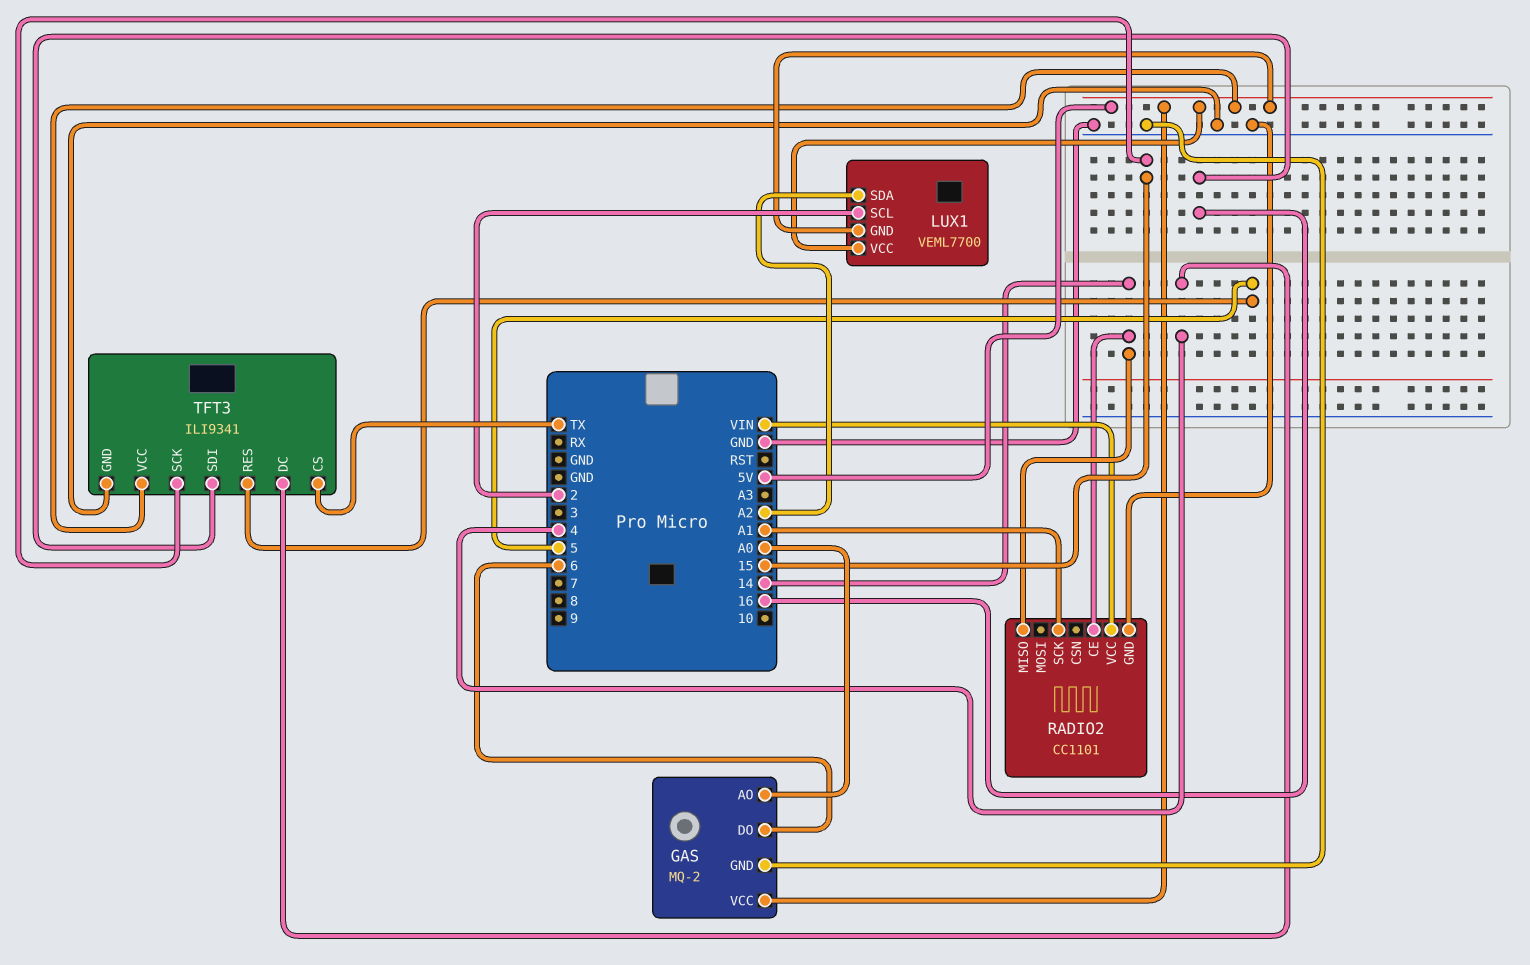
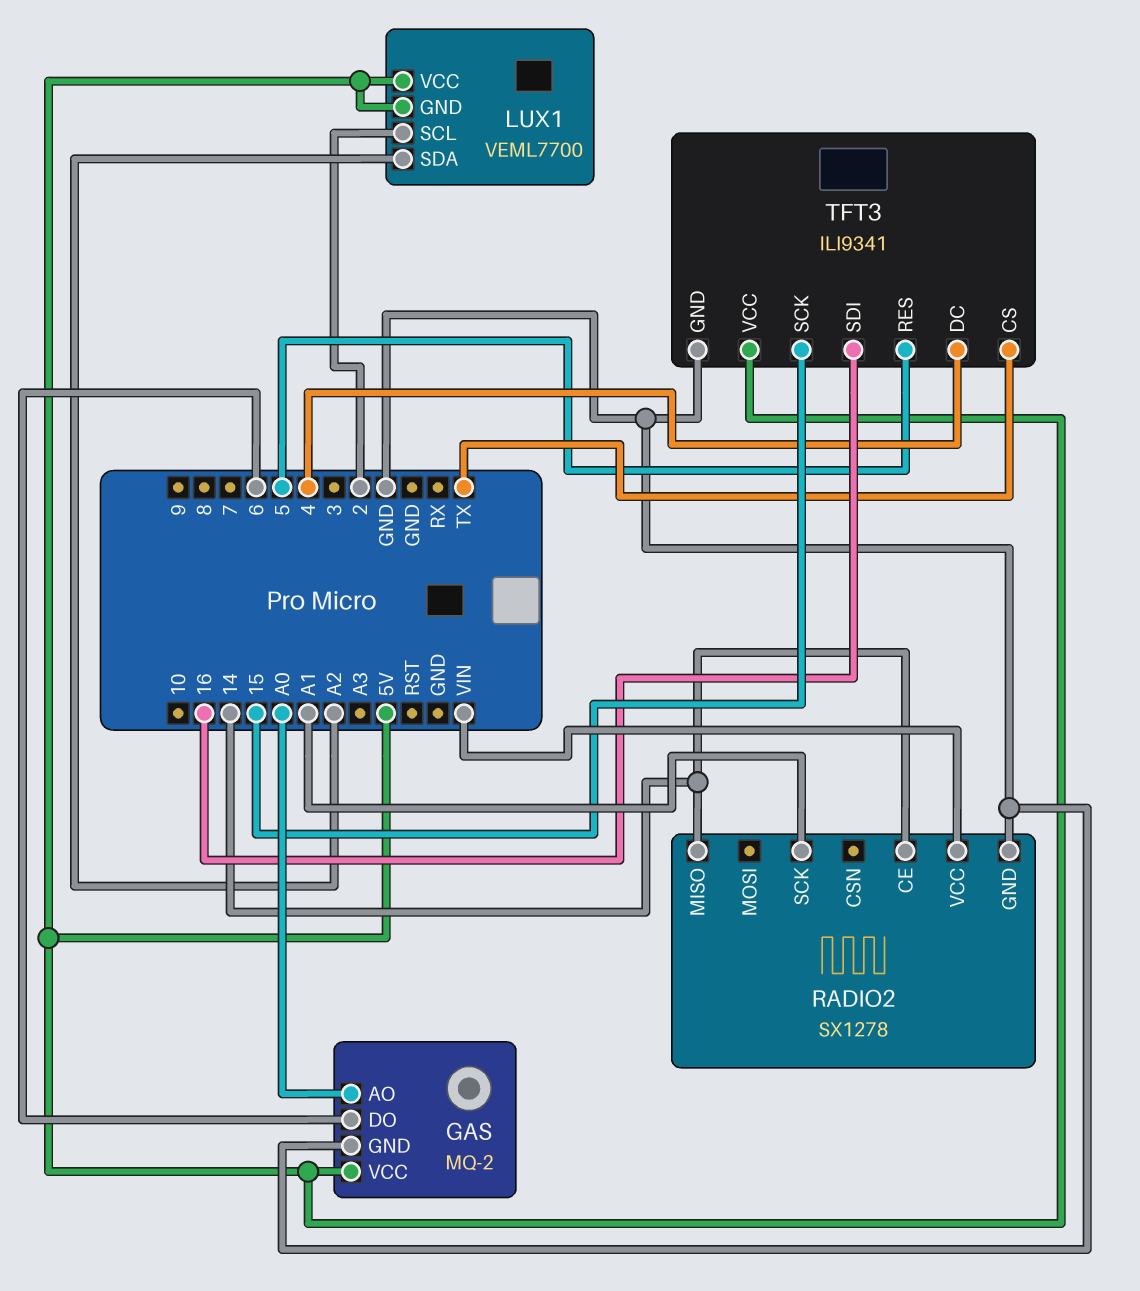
RADIO2: CC1101 -> SX1278

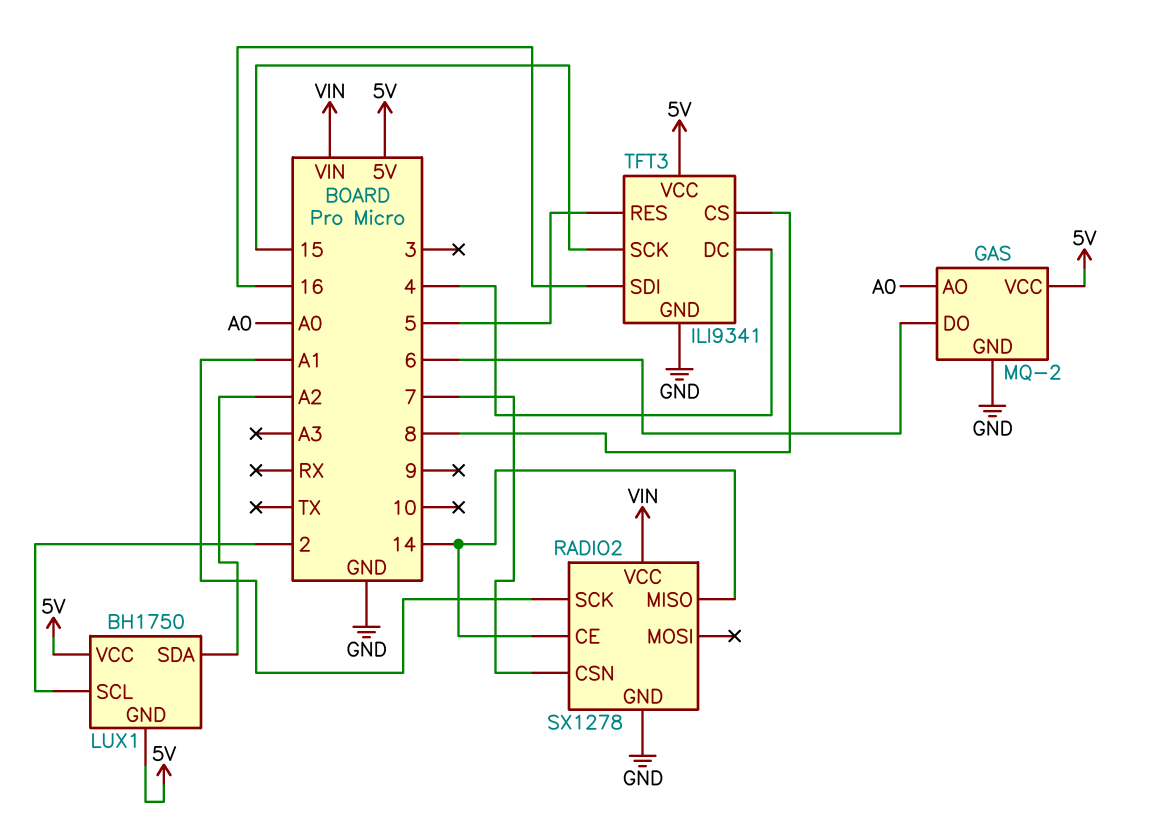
LUX1: VEML7700 -> BH1750
RADIO2 pin CSN: none -> 7
TFT3 pin CS: TX -> 8

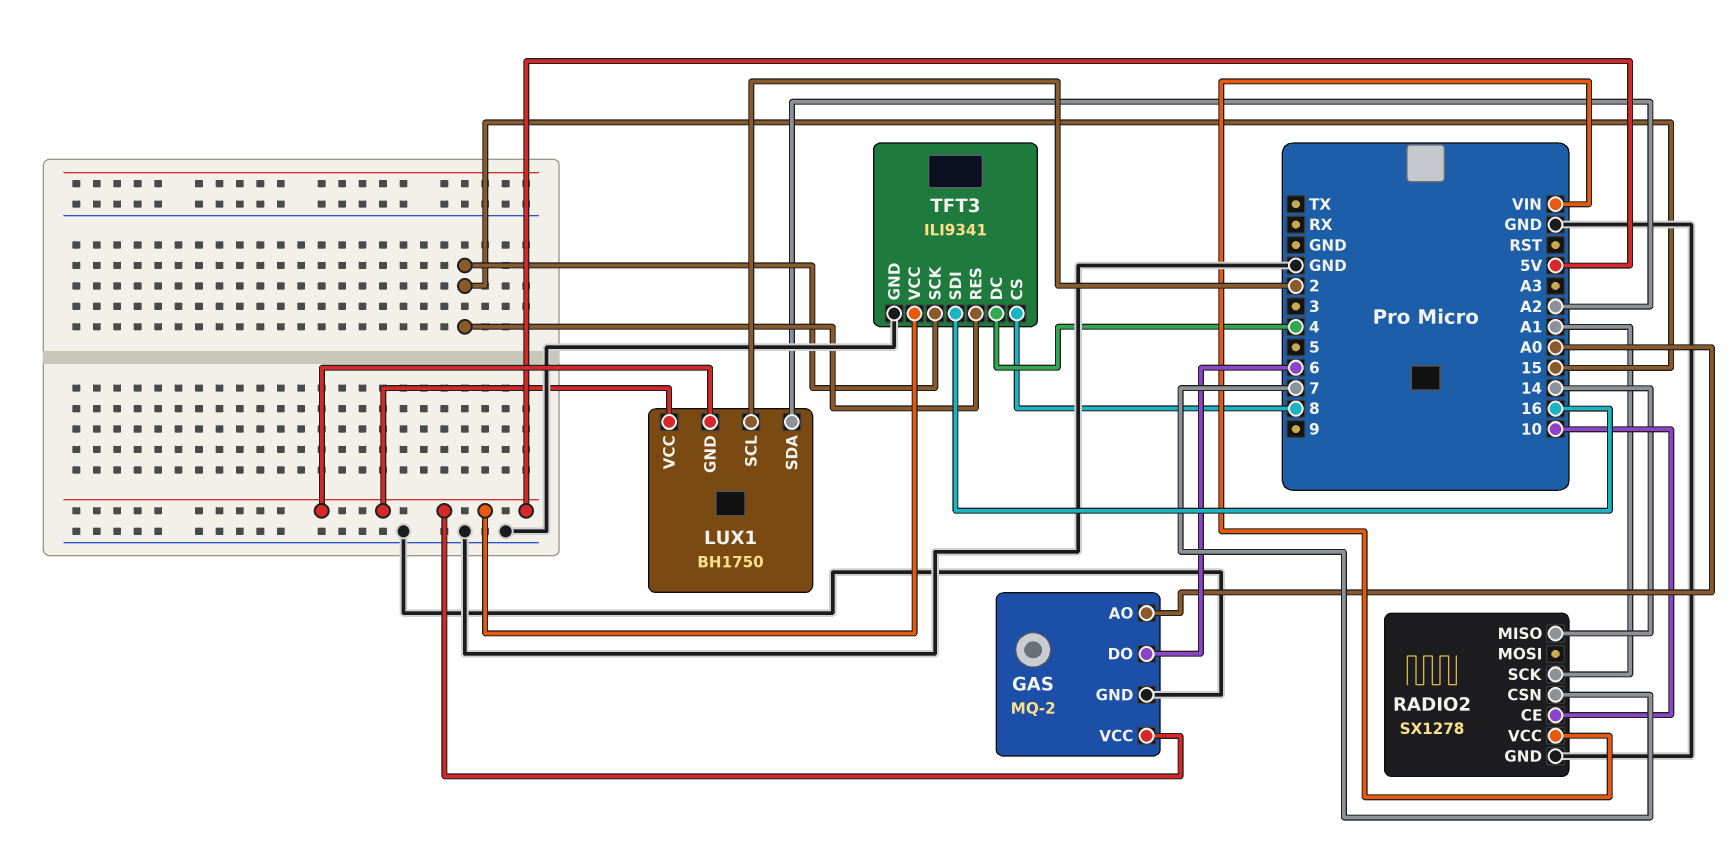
RADIO2 pin CE: 14 -> 10
TFT3 pin RES: 5 -> 15

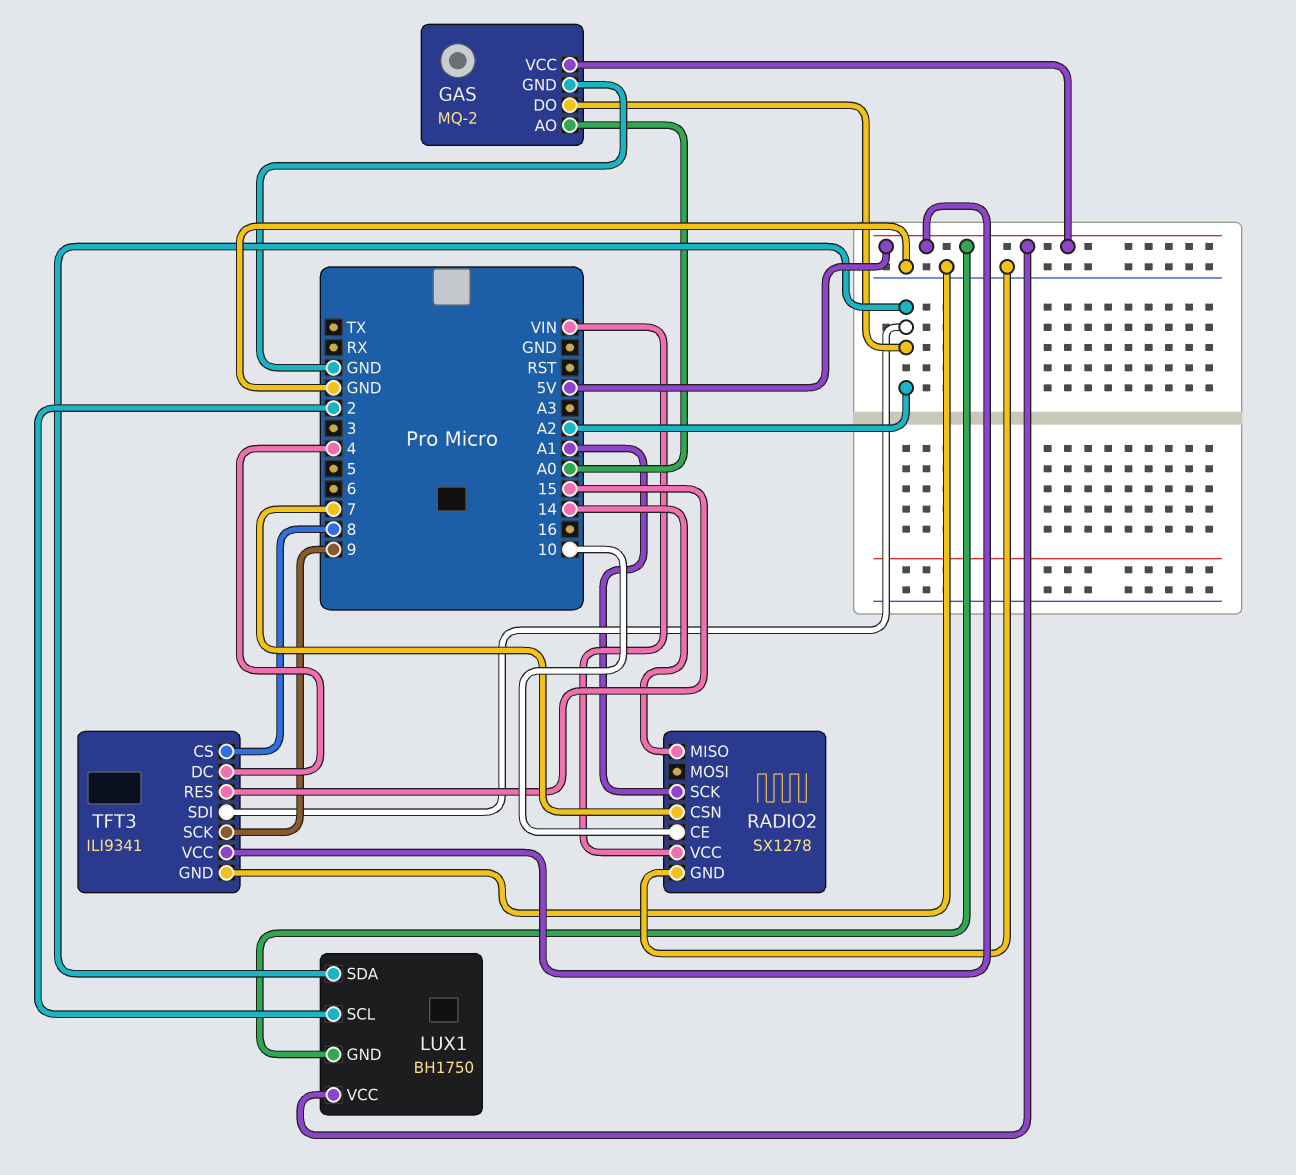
GAS pin DO: 6 -> A2
TFT3 pin SCK: 15 -> 9
TFT3 pin SDI: 16 -> A2

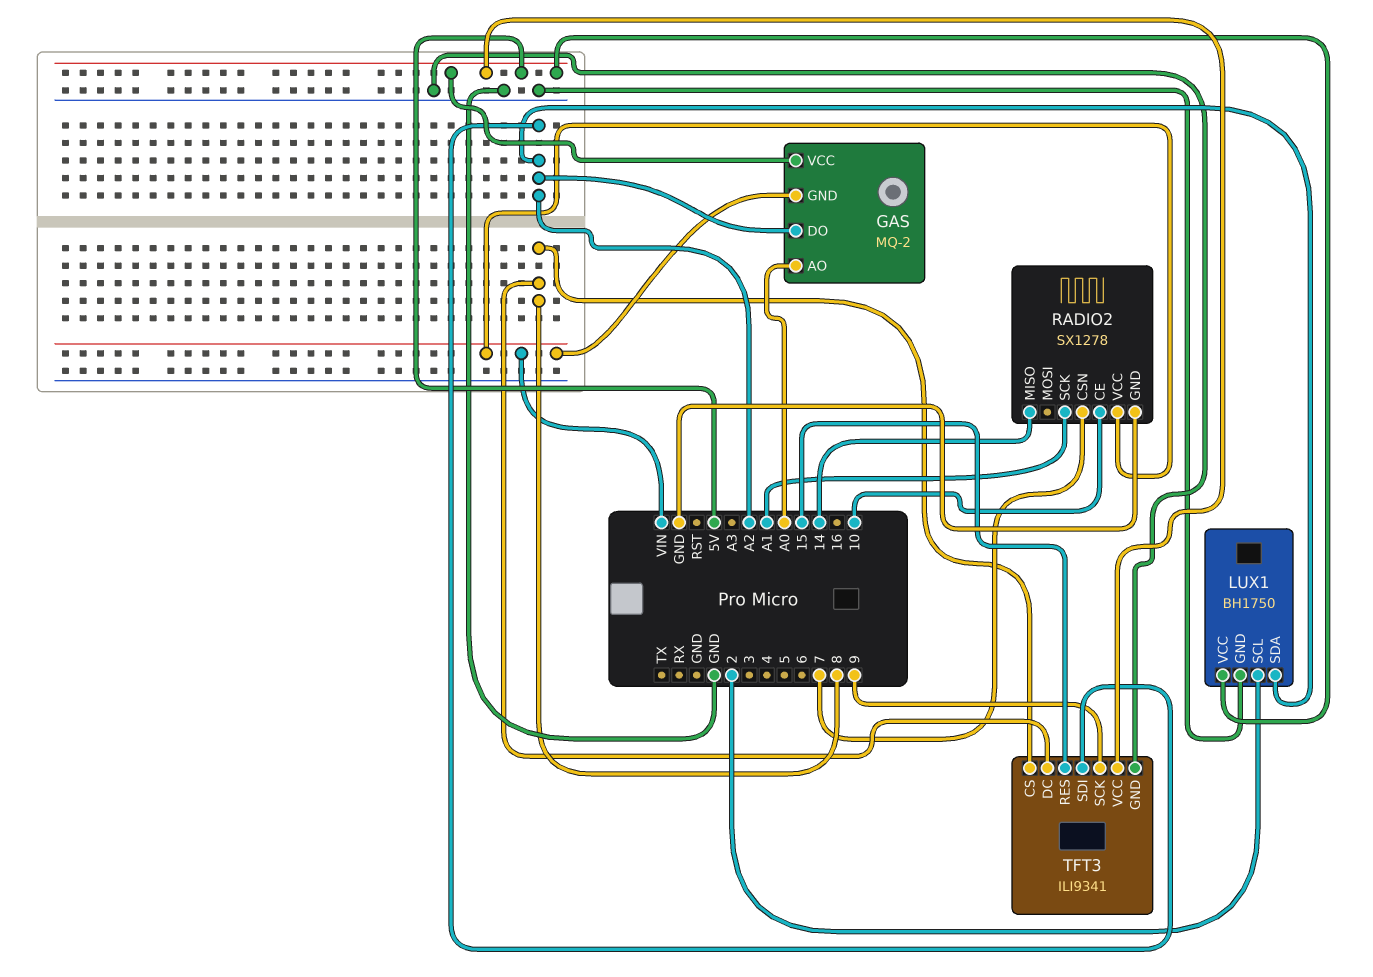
GAS pin GND: GND -> VIN
LUX1 pin GND: 5V -> GND
TFT3 pin DC: 4 -> 8

